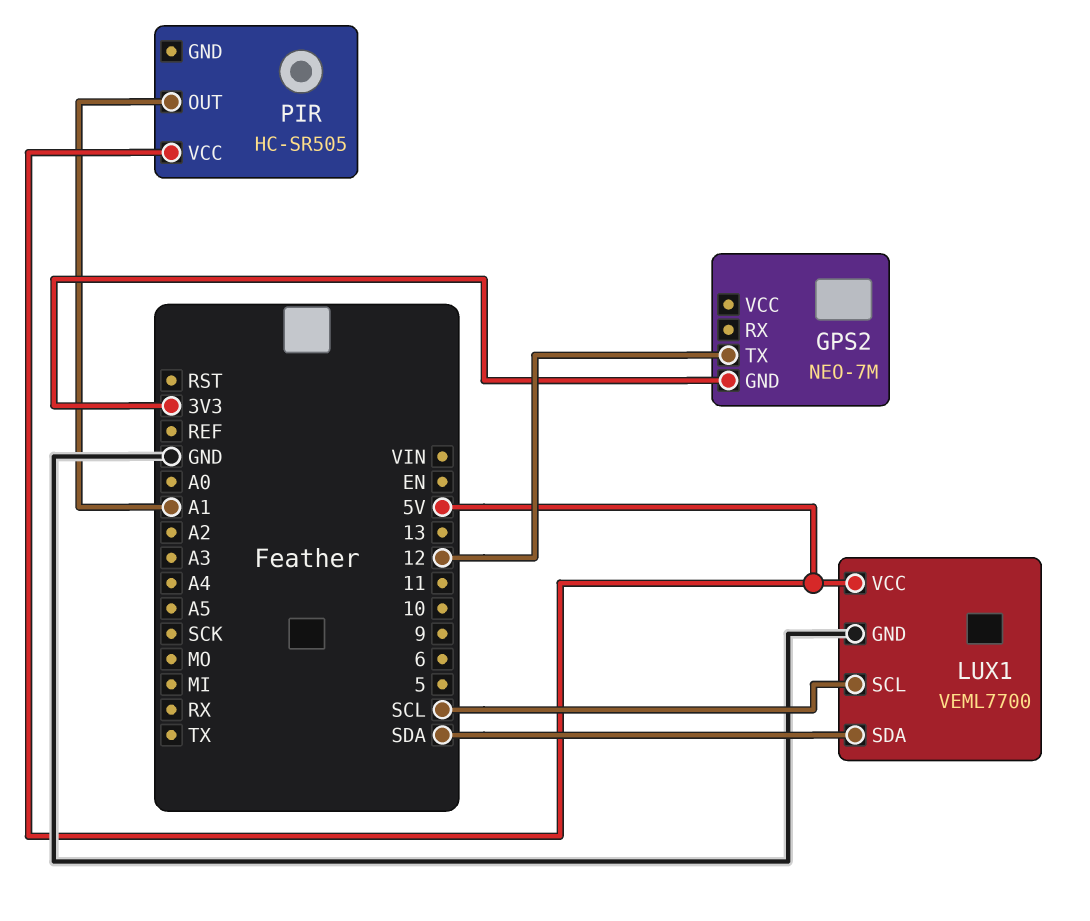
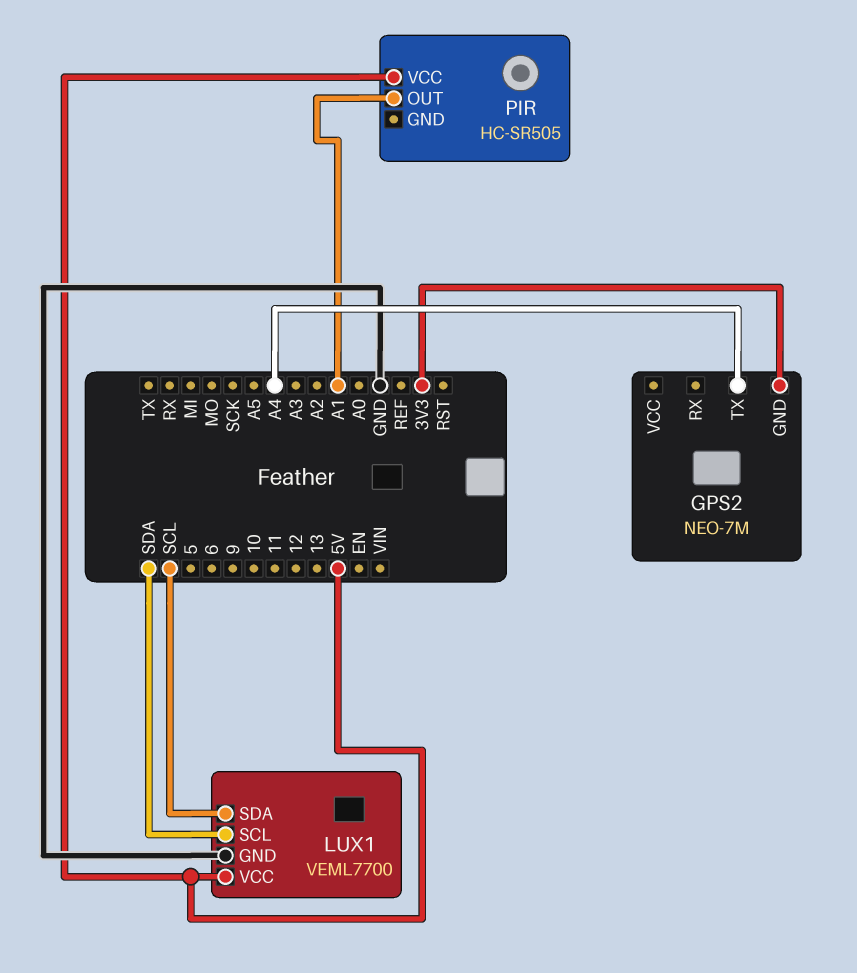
GPS2 pin TX: 12 -> A4
LUX1 pin SCL: SCL -> SDA
LUX1 pin SDA: SDA -> SCL

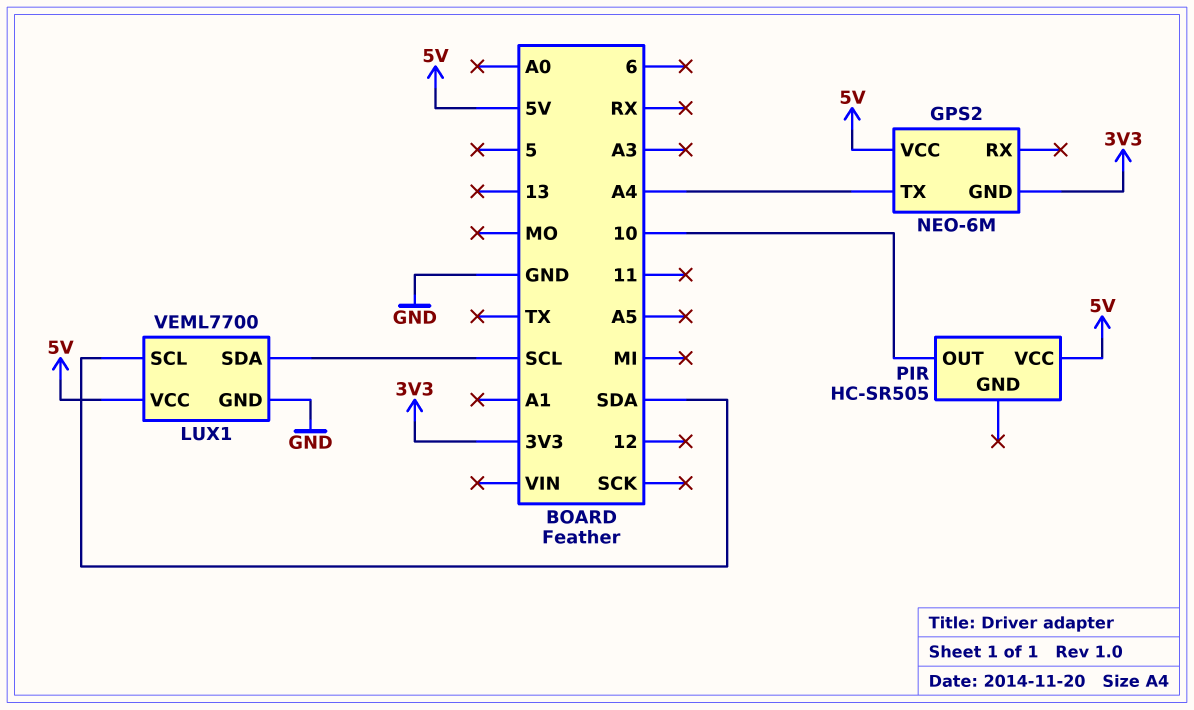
GPS2: NEO-7M -> NEO-6M
GPS2 pin VCC: none -> 5V
PIR pin OUT: A1 -> 10

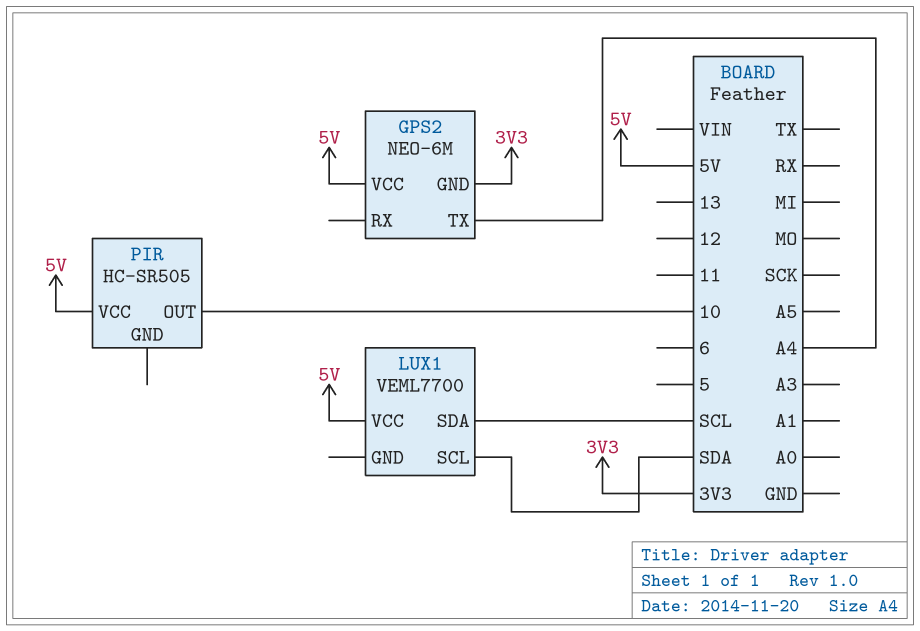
LUX1 pin GND: GND -> none

